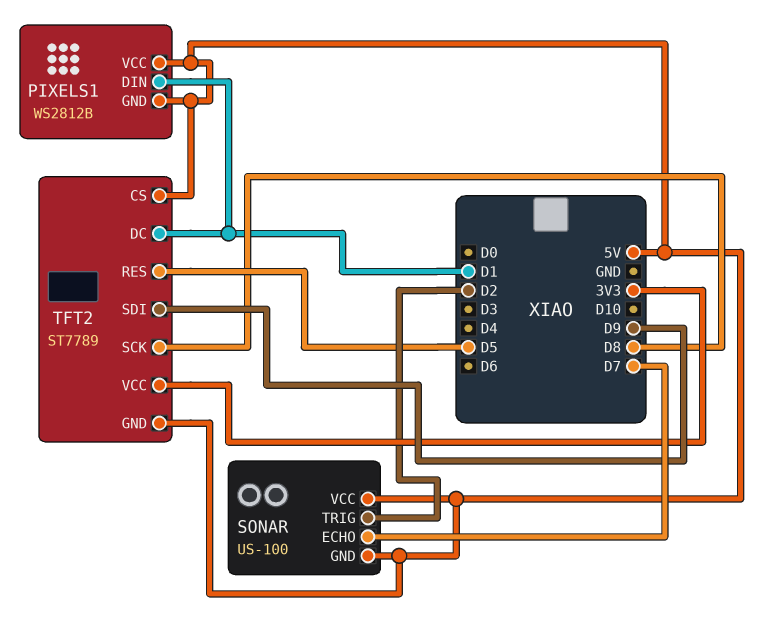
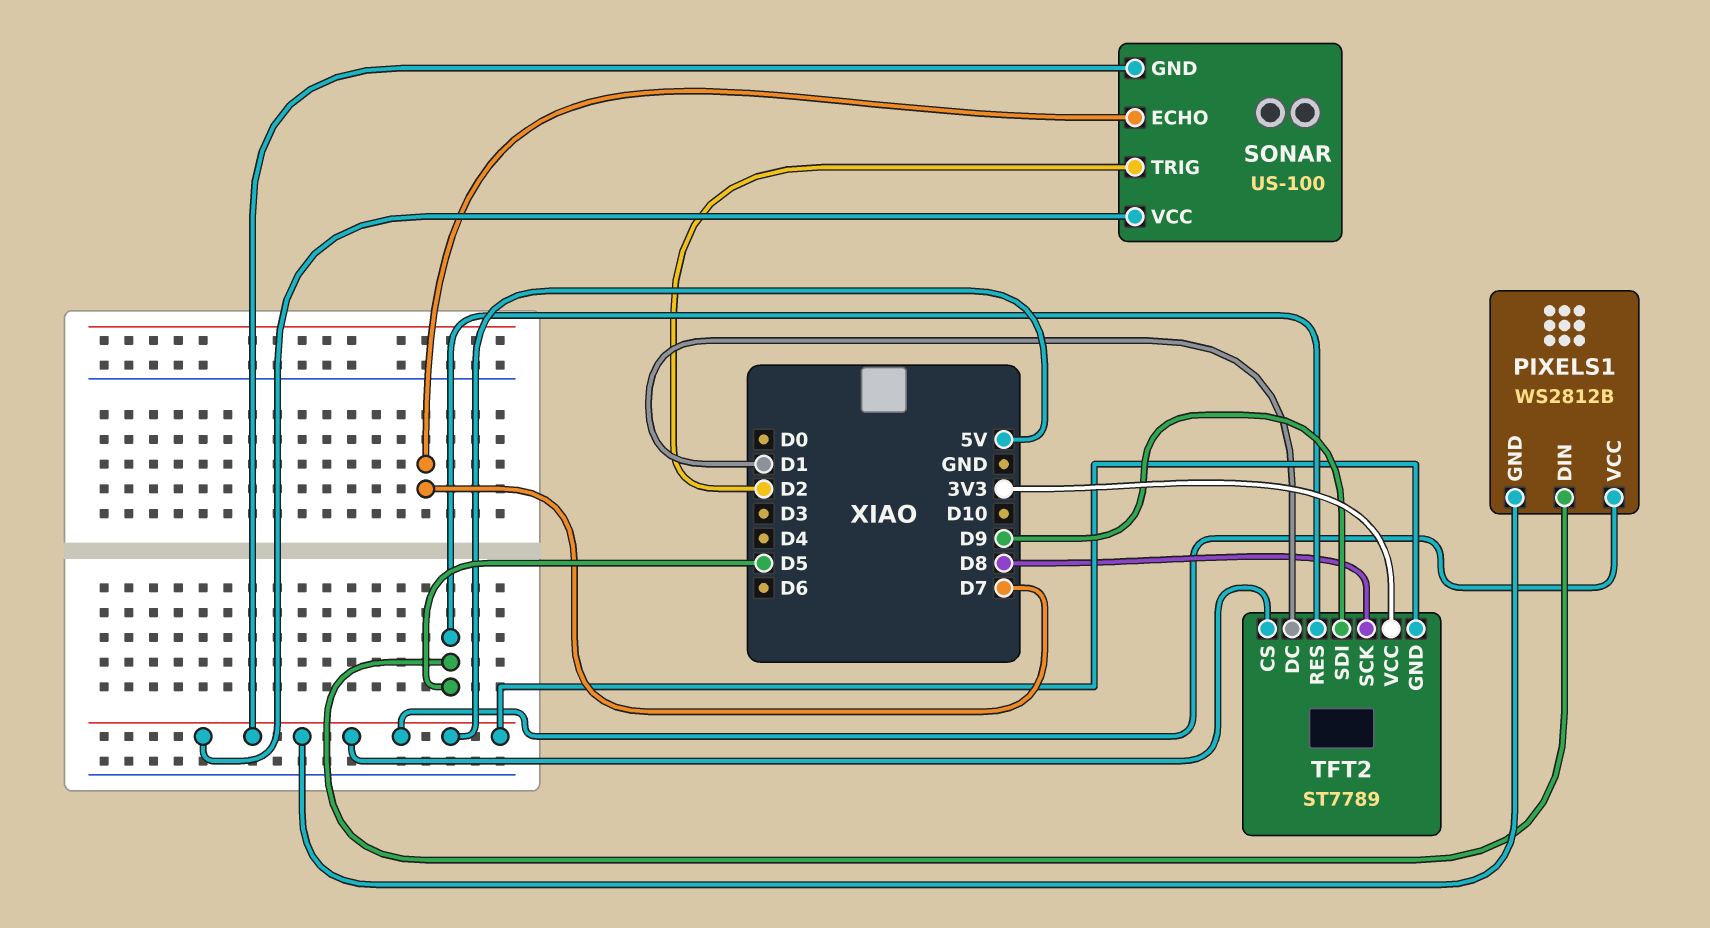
PIXELS1 pin DIN: D1 -> D5

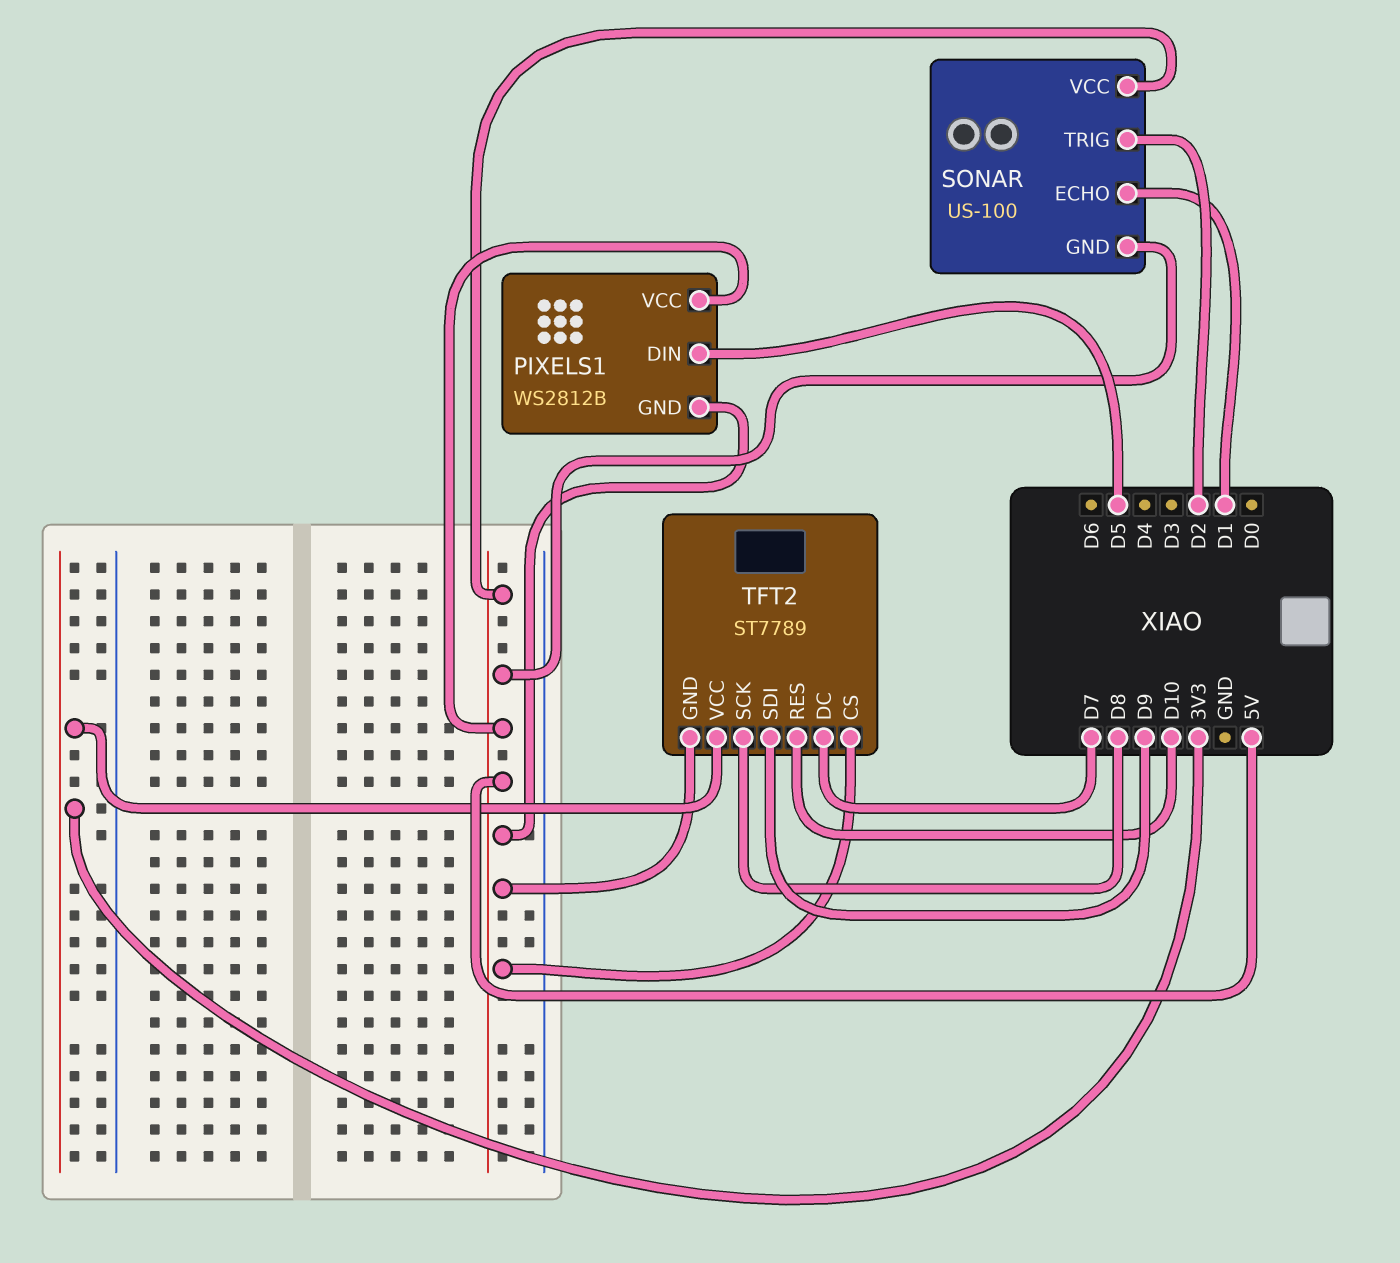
SONAR pin ECHO: D7 -> D1
TFT2 pin DC: D1 -> D7
TFT2 pin RES: D5 -> D10

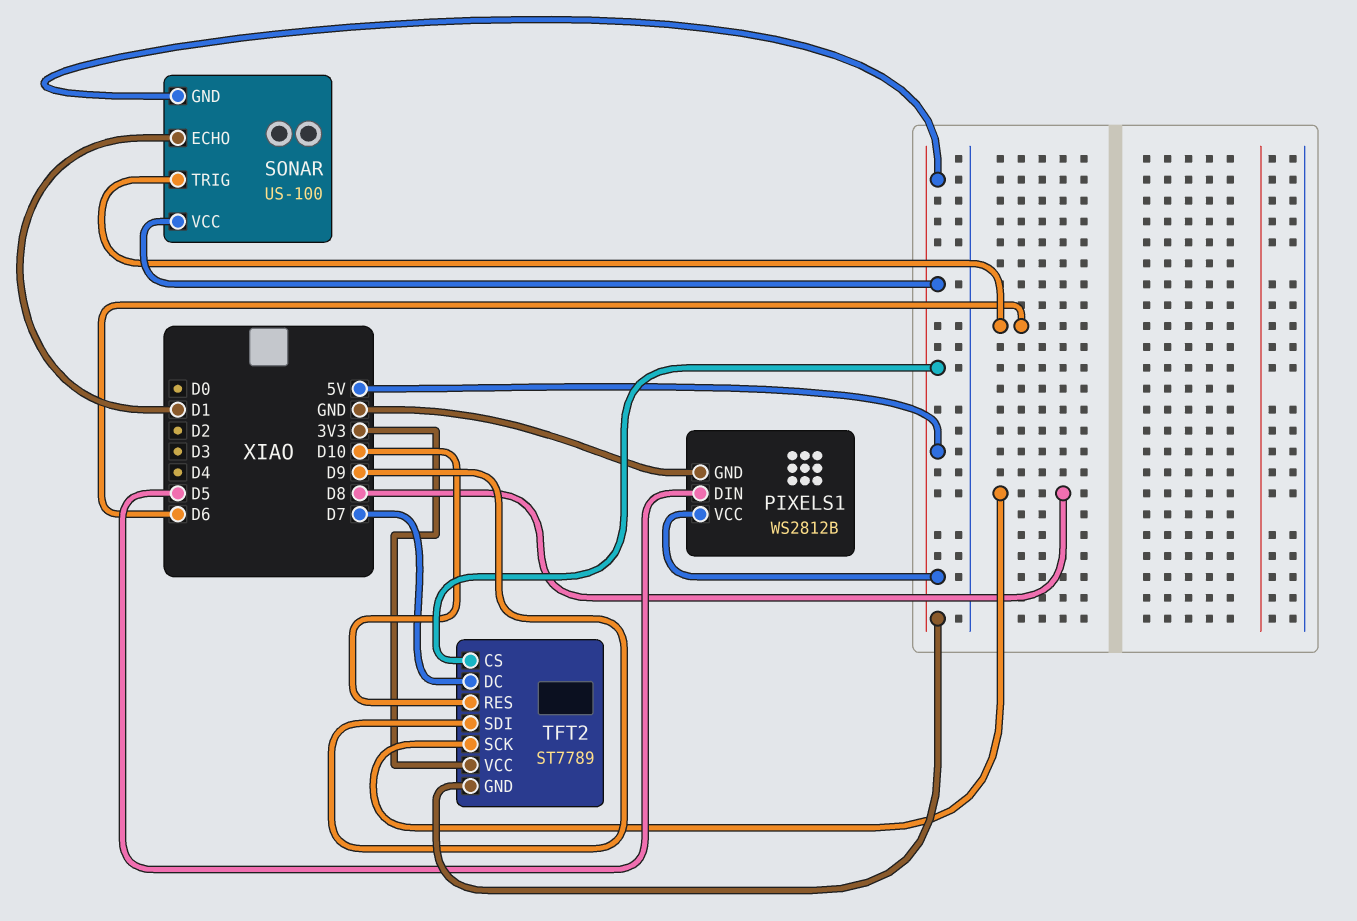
PIXELS1 pin GND: 5V -> GND
SONAR pin TRIG: D2 -> D6

